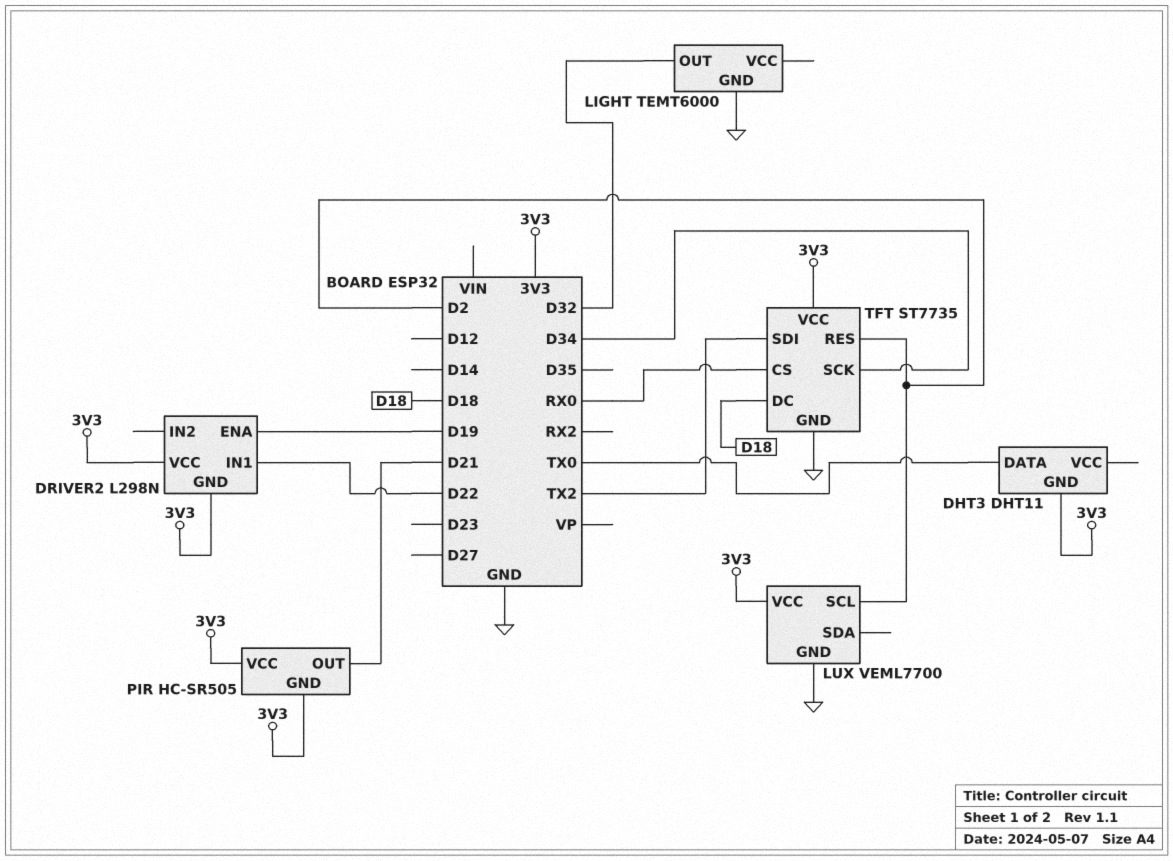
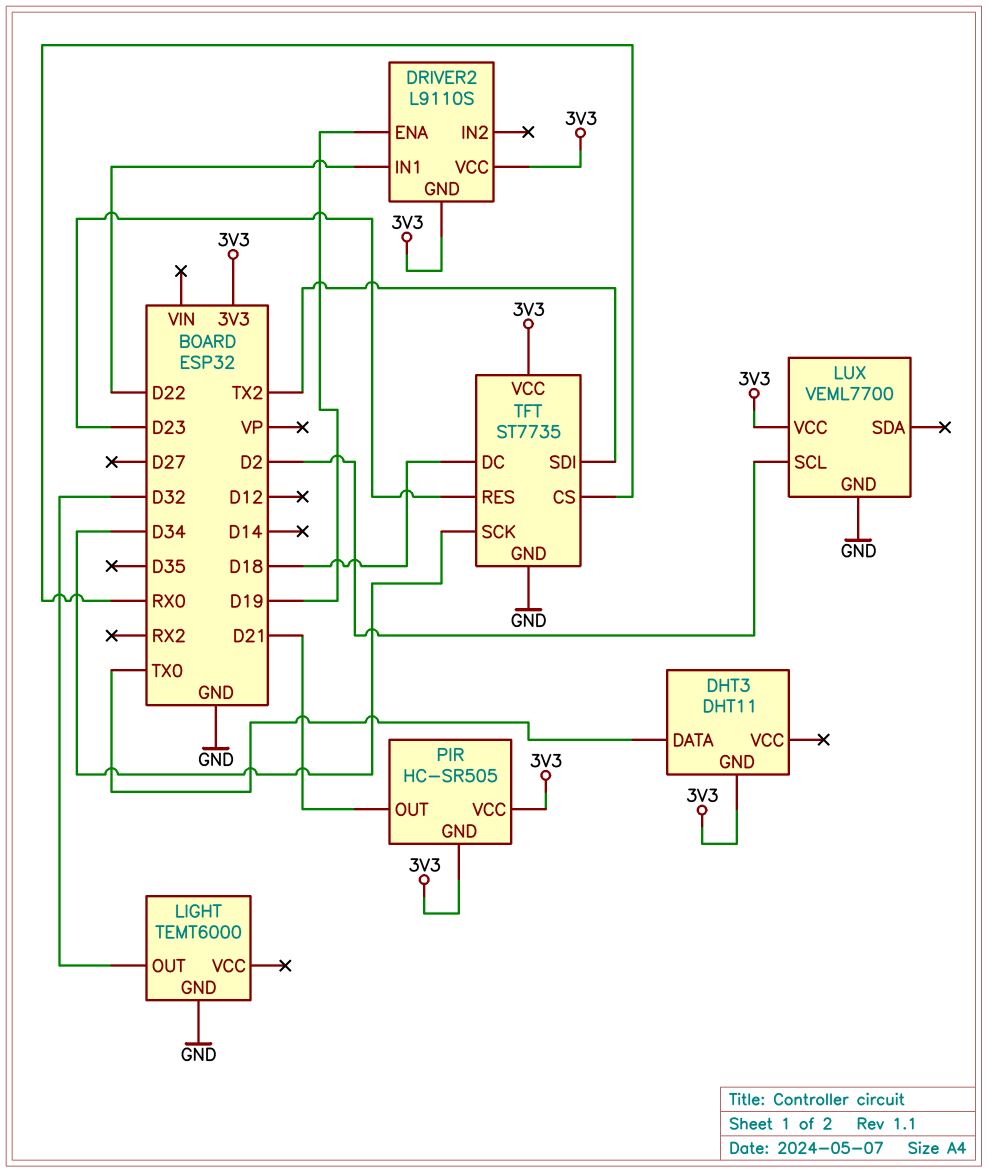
DRIVER2: L298N -> L9110S
TFT pin RES: D2 -> D23

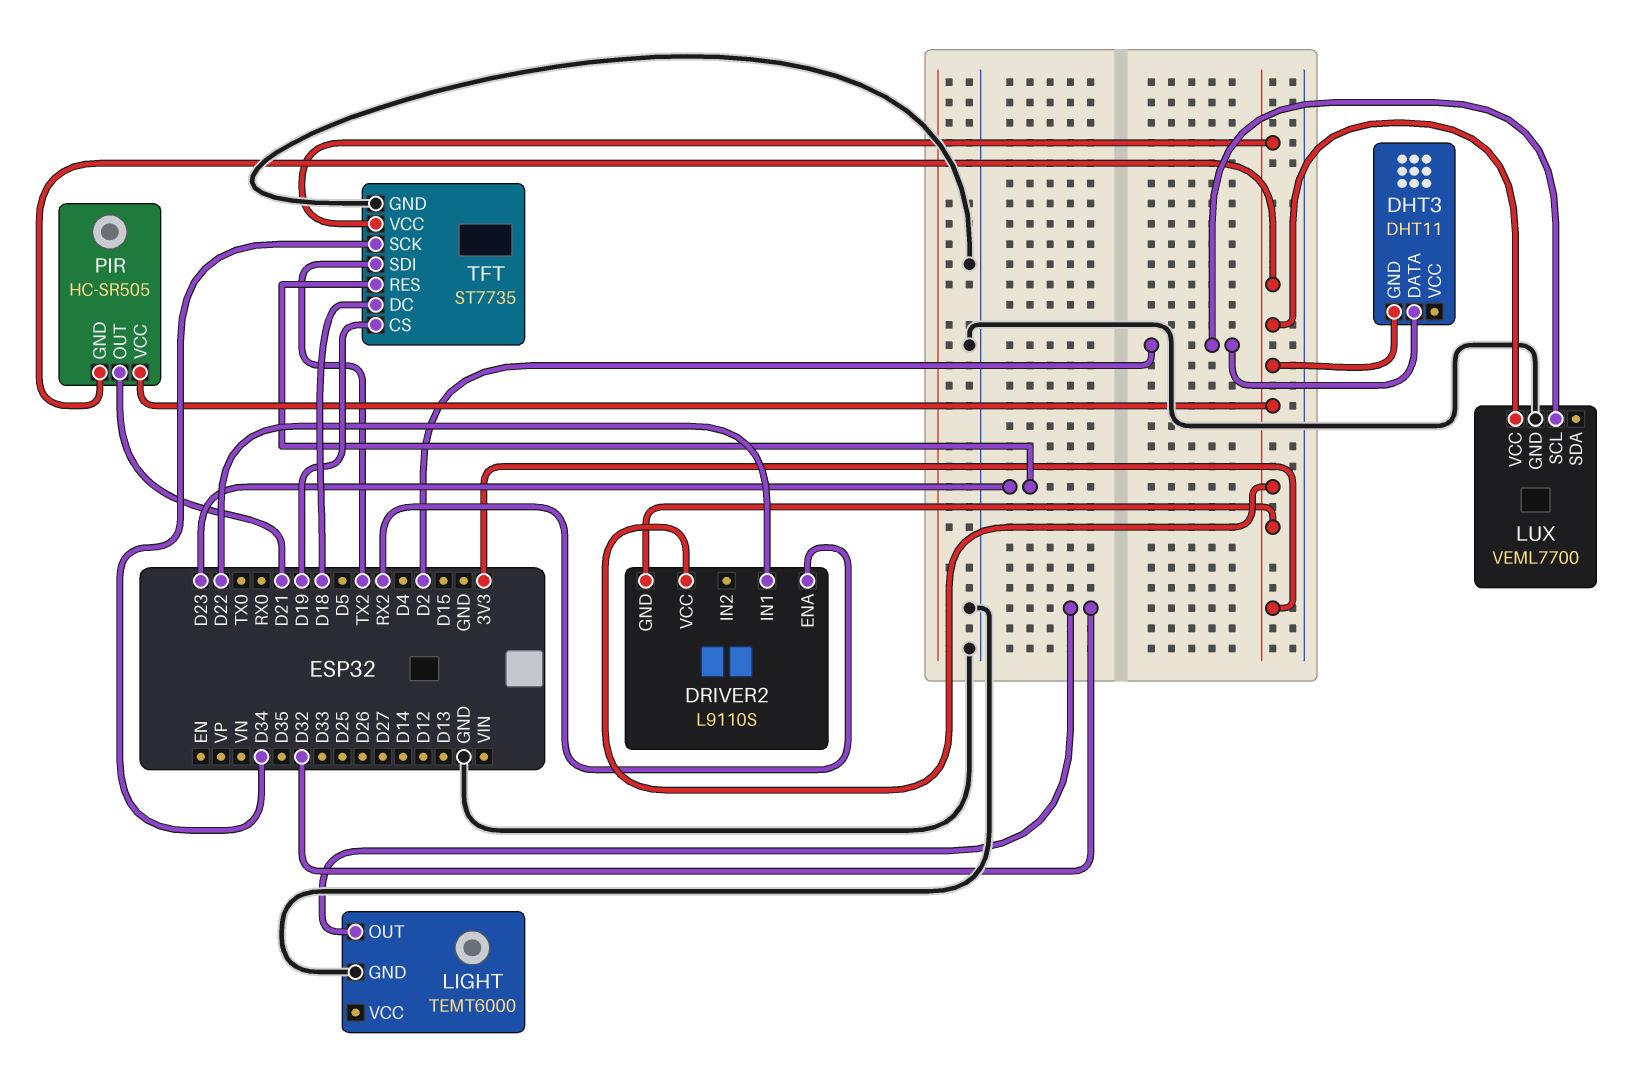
DHT3 pin DATA: TX0 -> D2
DRIVER2 pin ENA: D19 -> RX2
TFT pin CS: RX0 -> D19

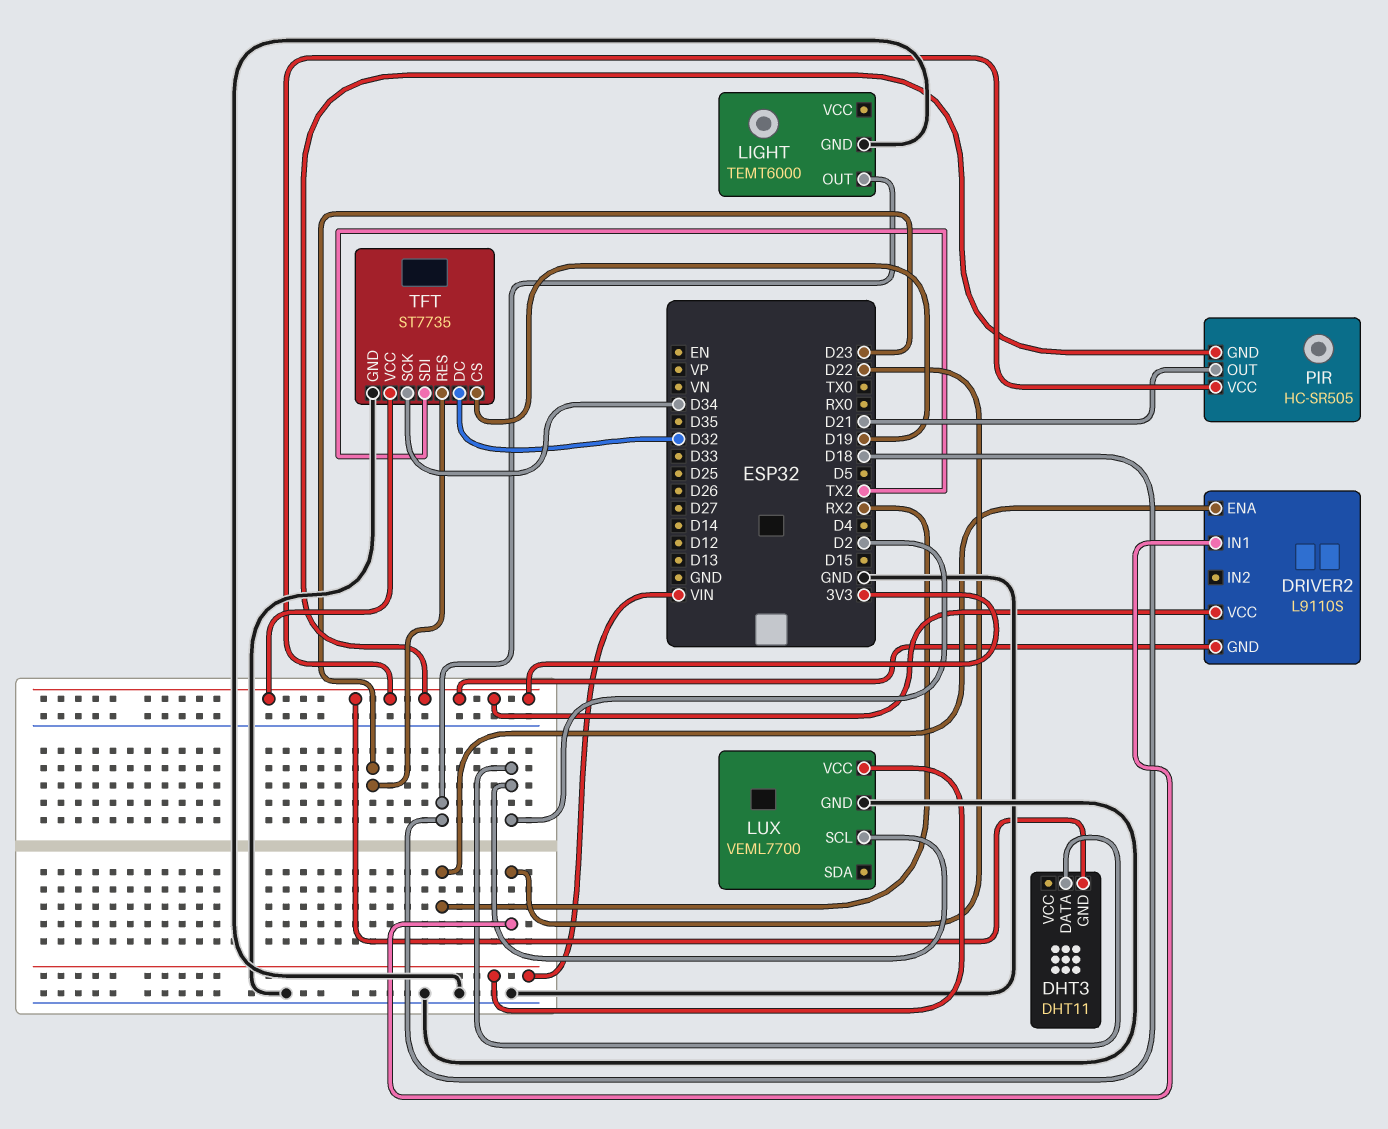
LIGHT pin OUT: D32 -> D18
LUX pin VCC: 3V3 -> VIN
TFT pin DC: D18 -> D32

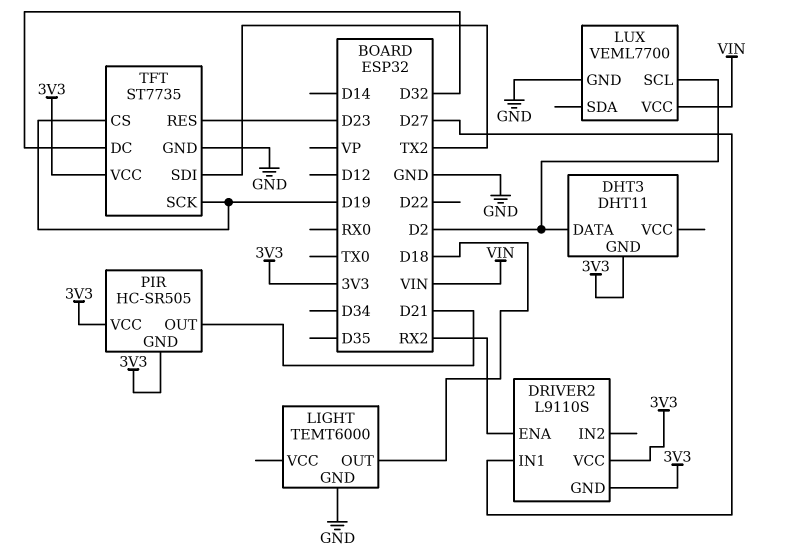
DRIVER2 pin IN1: D22 -> D27
TFT pin SCK: D34 -> D19

